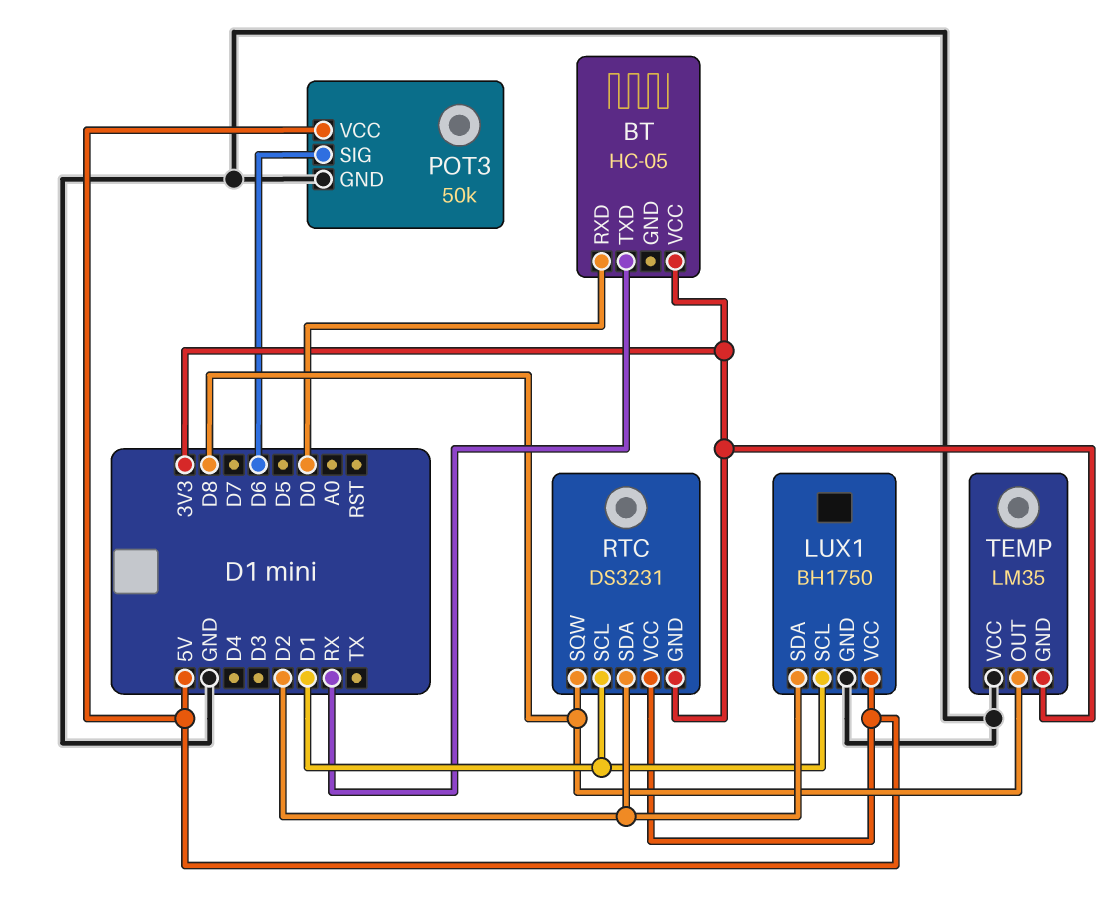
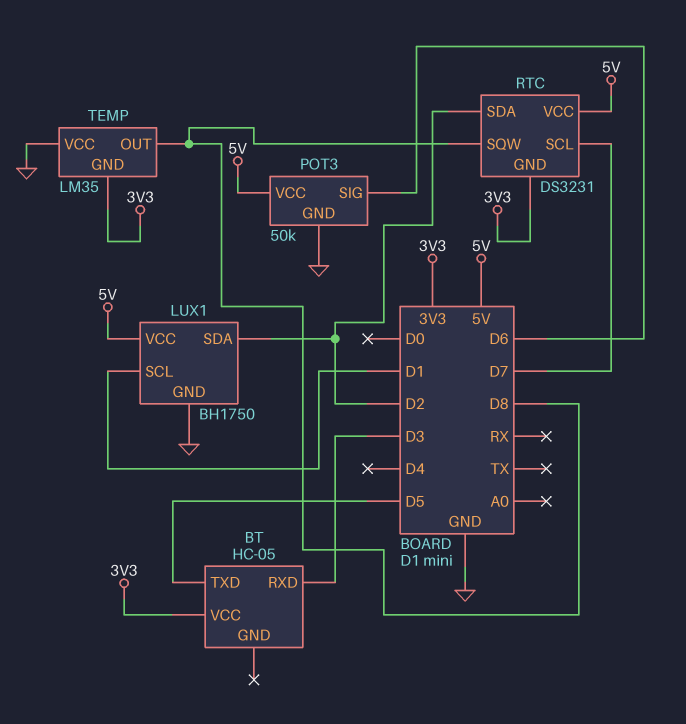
BT pin RXD: D0 -> D3
BT pin TXD: RX -> D5
RTC pin SCL: D1 -> D7

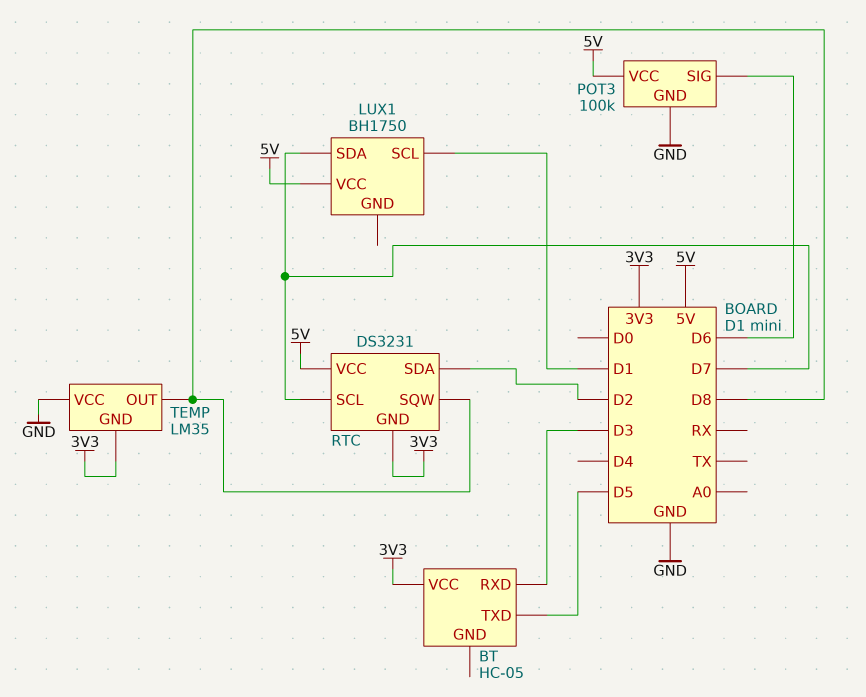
LUX1 pin GND: GND -> none
LUX1 pin SDA: D2 -> D7
POT3: 50k -> 100k

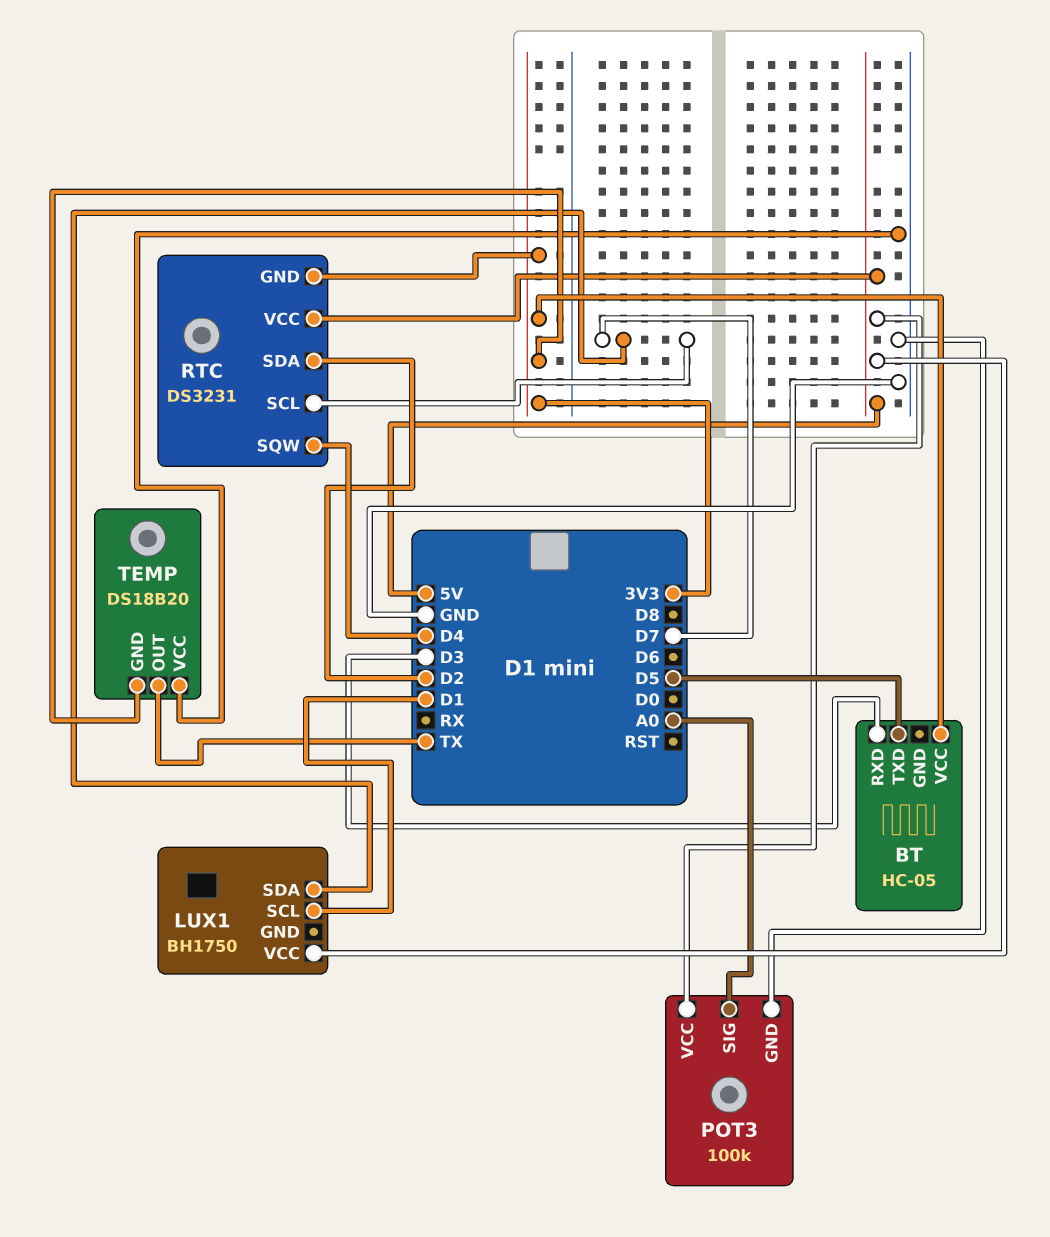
POT3 pin SIG: D6 -> A0
RTC pin SQW: D8 -> D4
TEMP: LM35 -> DS18B20
TEMP pin OUT: D8 -> TX

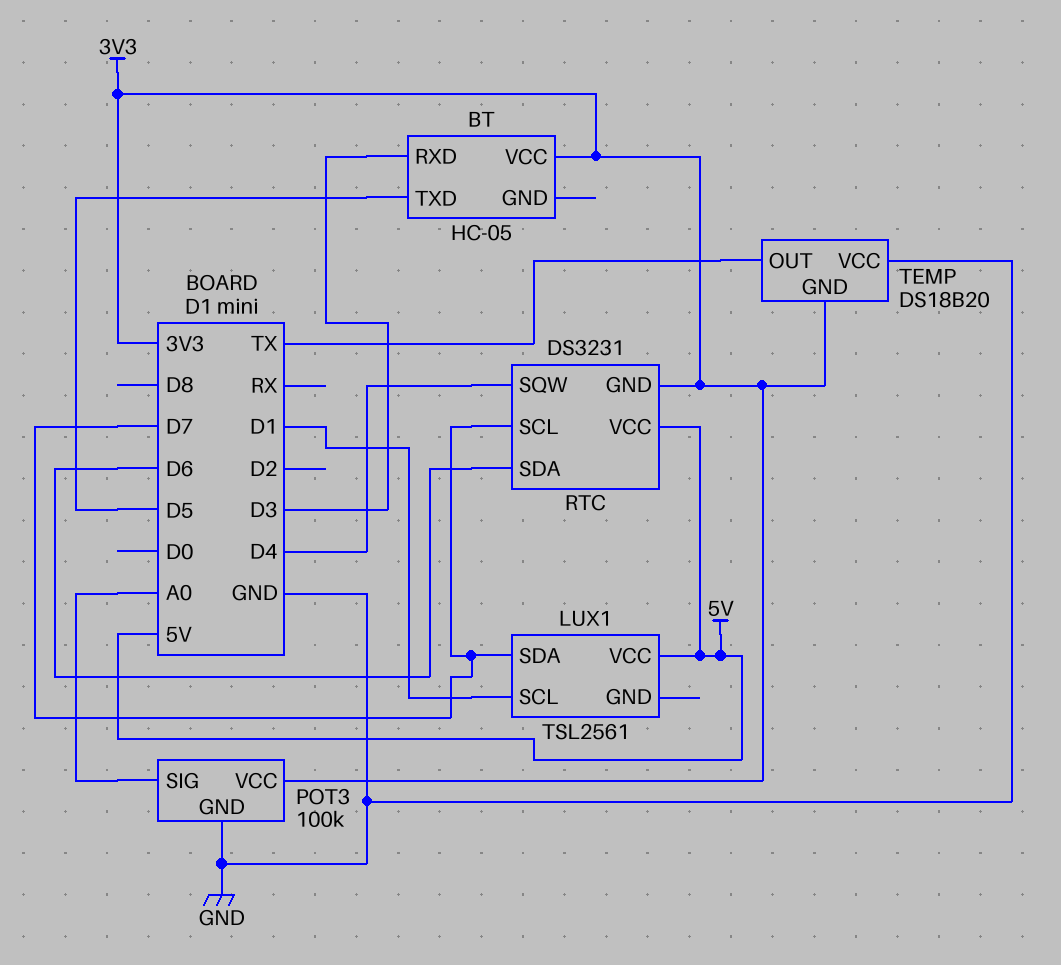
LUX1: BH1750 -> TSL2561
POT3 pin VCC: 5V -> 3V3
RTC pin SDA: D2 -> D6

